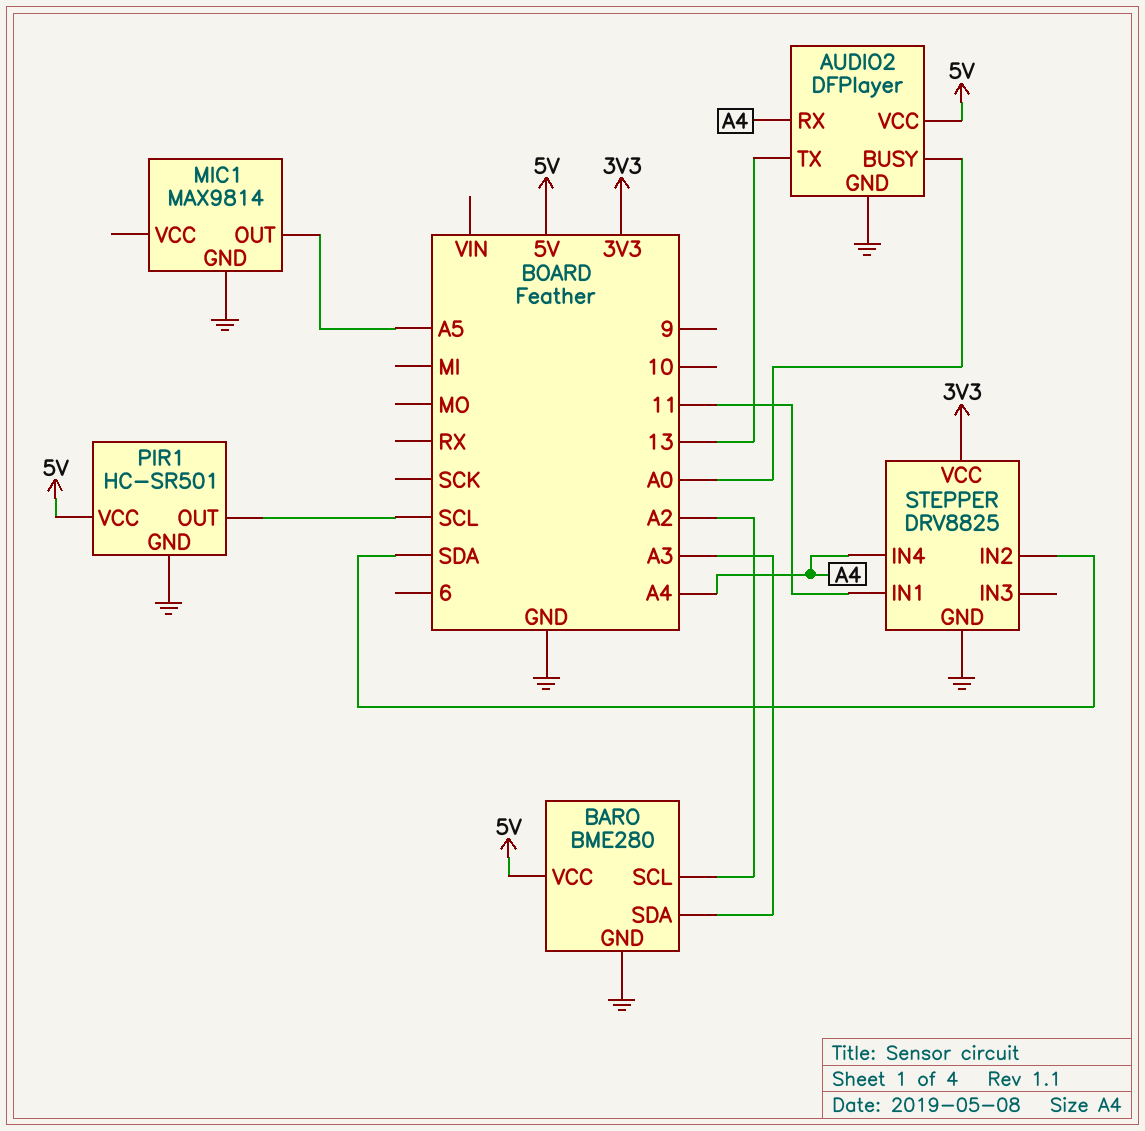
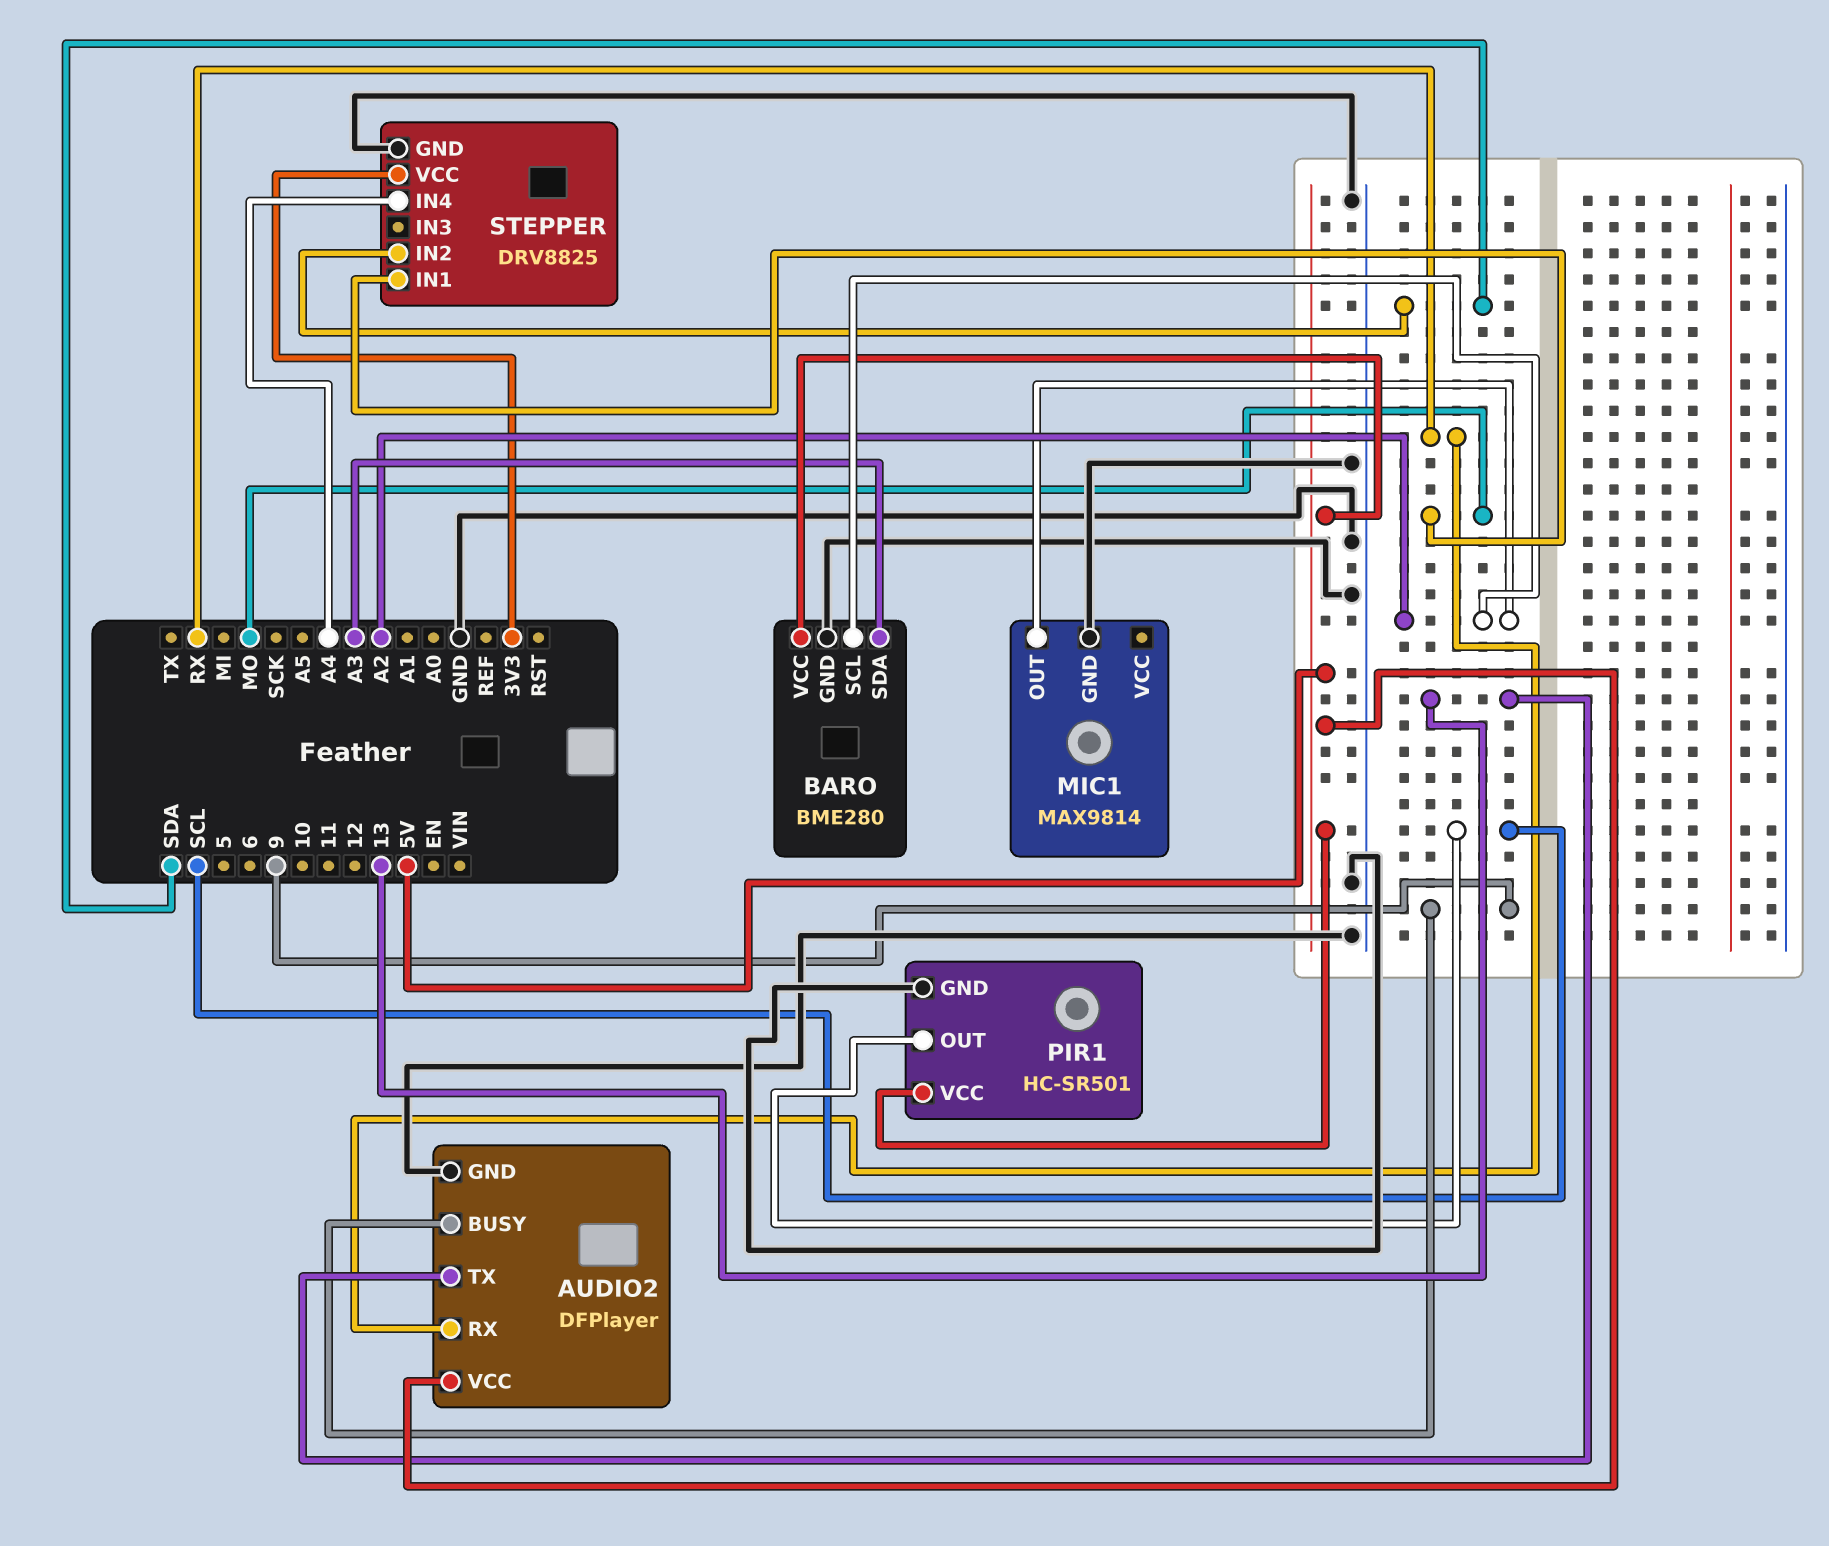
AUDIO2 pin BUSY: A0 -> 9
AUDIO2 pin RX: A4 -> RX
MIC1 pin OUT: A5 -> A2
STEPPER pin IN1: 11 -> MO

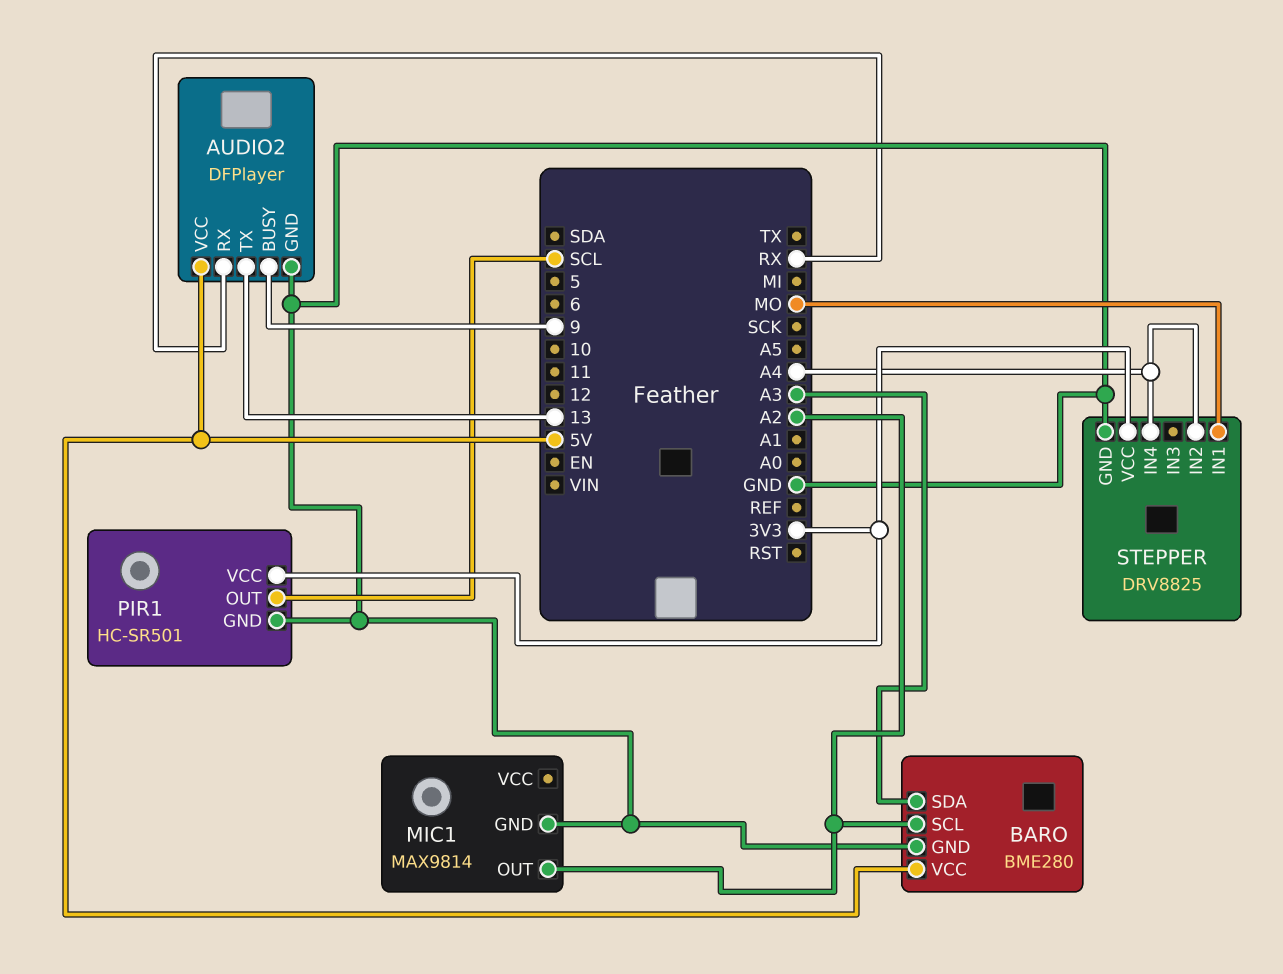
PIR1 pin VCC: 5V -> 3V3
STEPPER pin IN2: SDA -> A4

